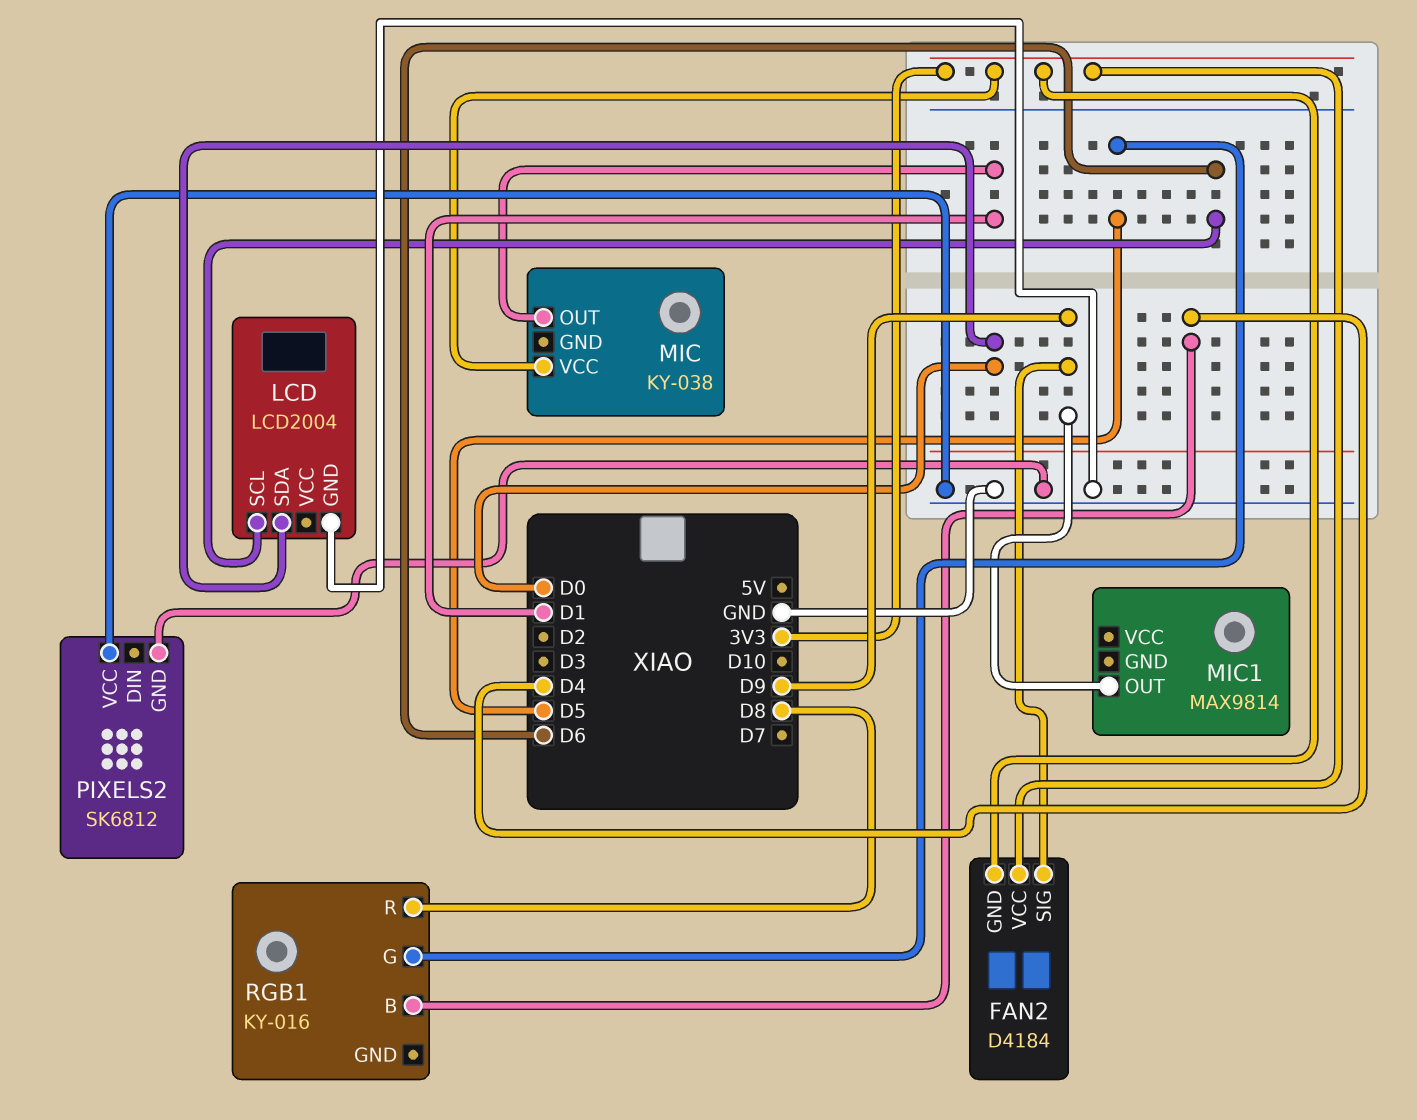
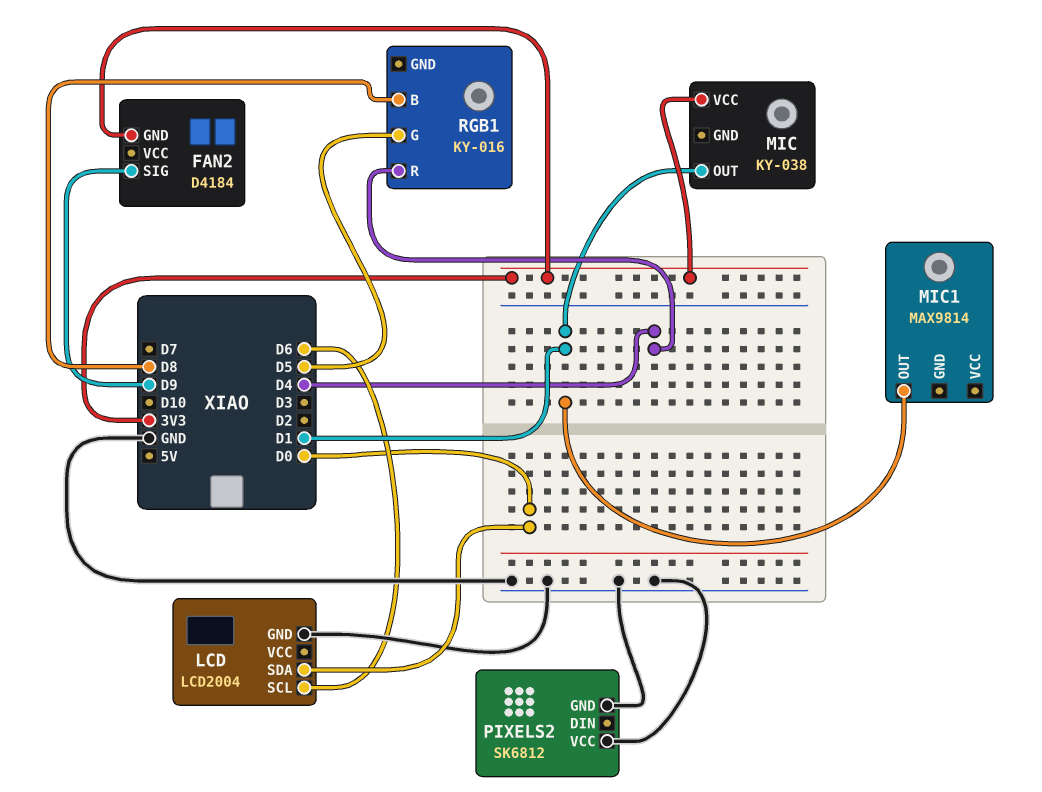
FAN2 pin VCC: 3V3 -> none
MIC1 pin OUT: D9 -> D1
RGB1 pin B: D4 -> D8
RGB1 pin R: D8 -> D4

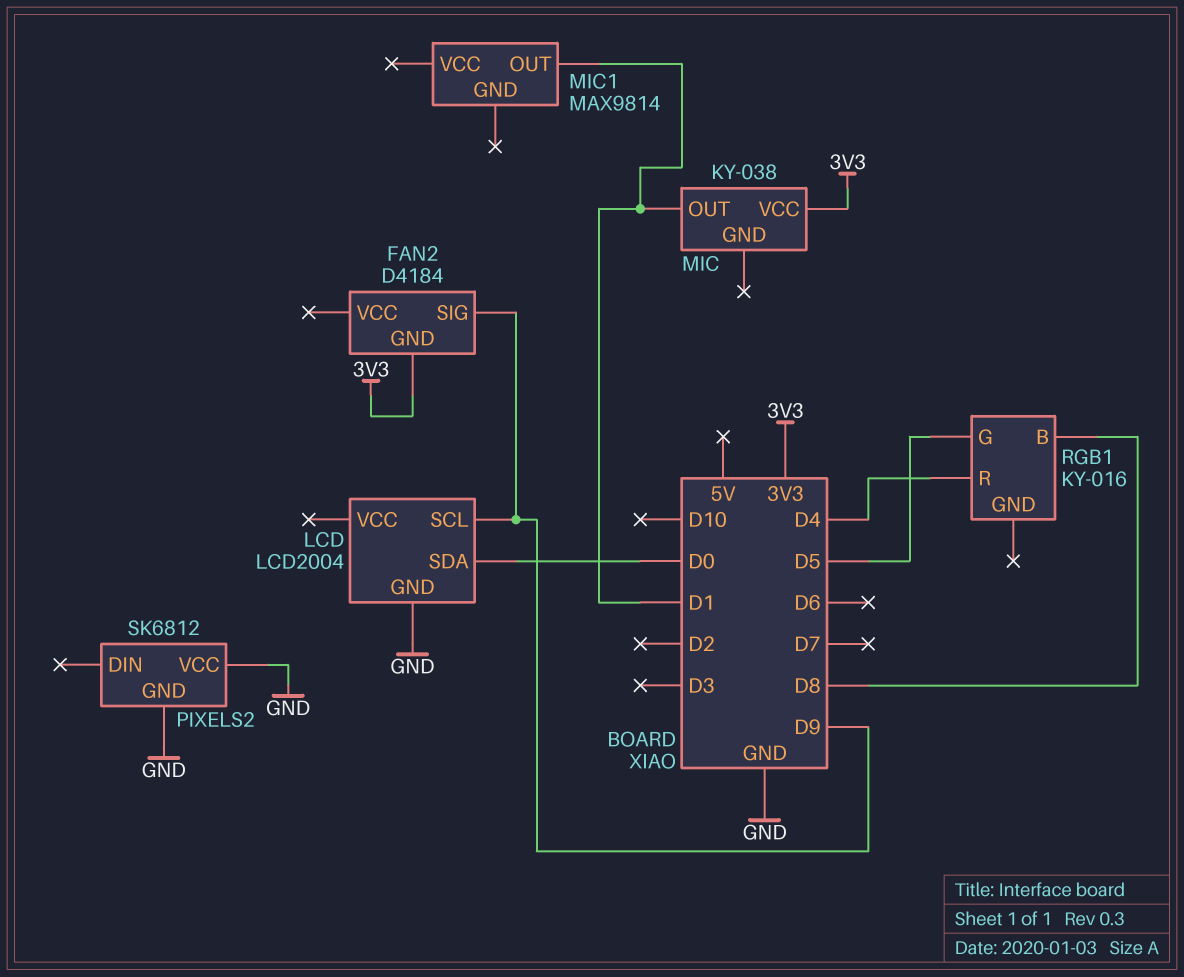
LCD pin SCL: D6 -> D9

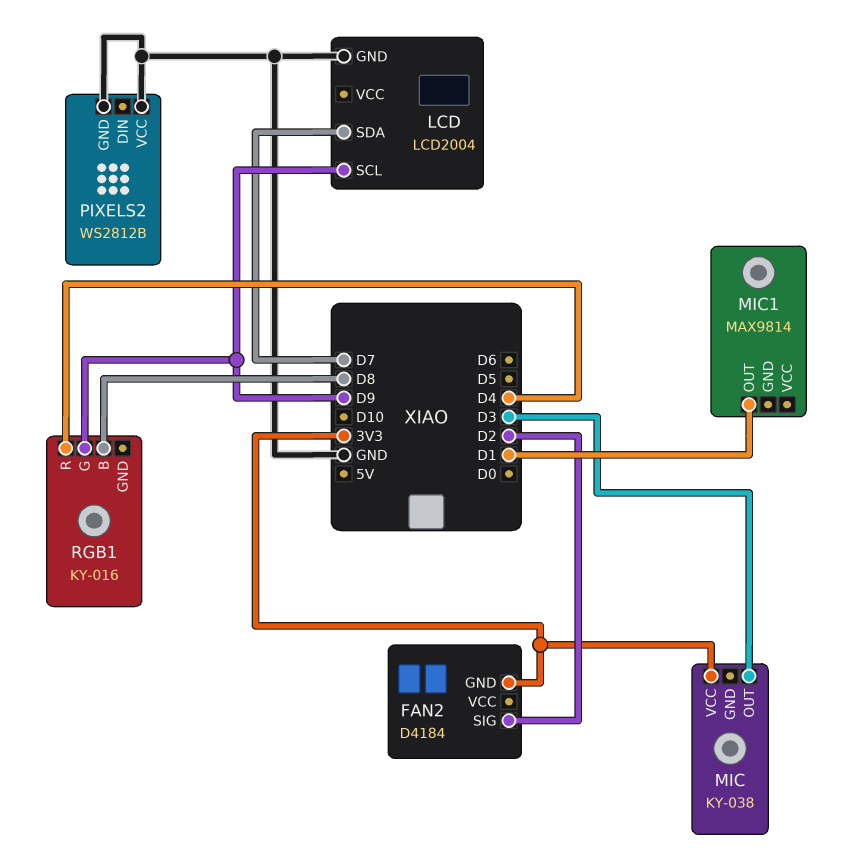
FAN2 pin SIG: D9 -> D2
LCD pin SDA: D0 -> D7
MIC pin OUT: D1 -> D3
PIXELS2: SK6812 -> WS2812B
RGB1 pin G: D5 -> D9

